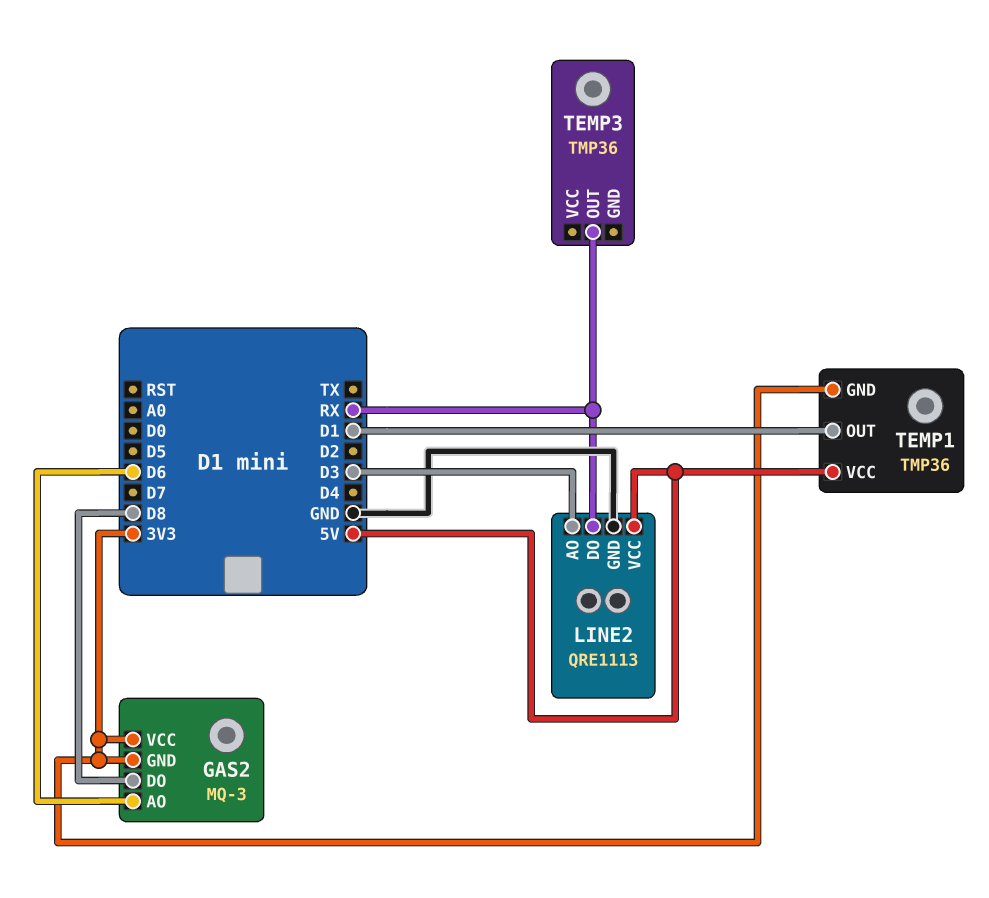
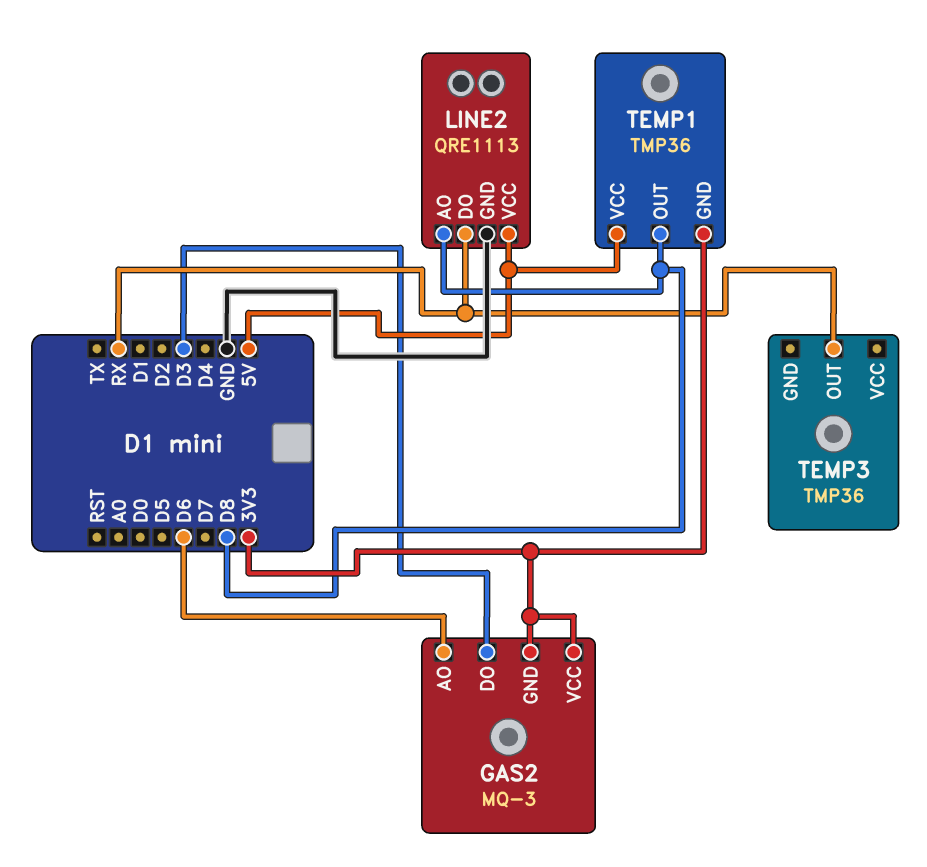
GAS2 pin DO: D8 -> D3
LINE2 pin AO: D3 -> D8
TEMP1 pin OUT: D1 -> D8

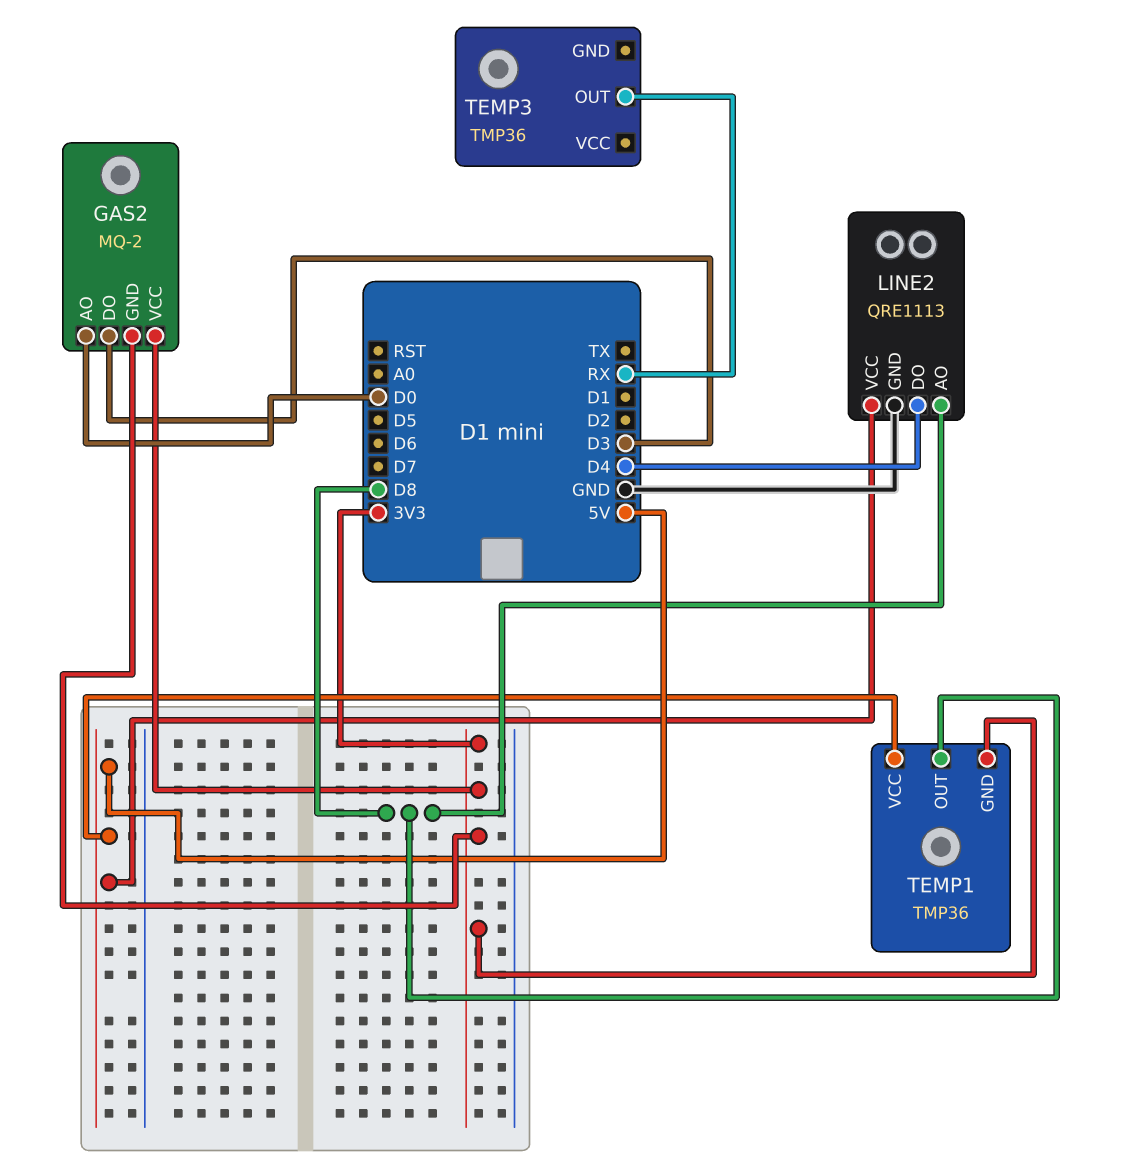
GAS2: MQ-3 -> MQ-2
GAS2 pin AO: D6 -> D0
LINE2 pin DO: RX -> D4

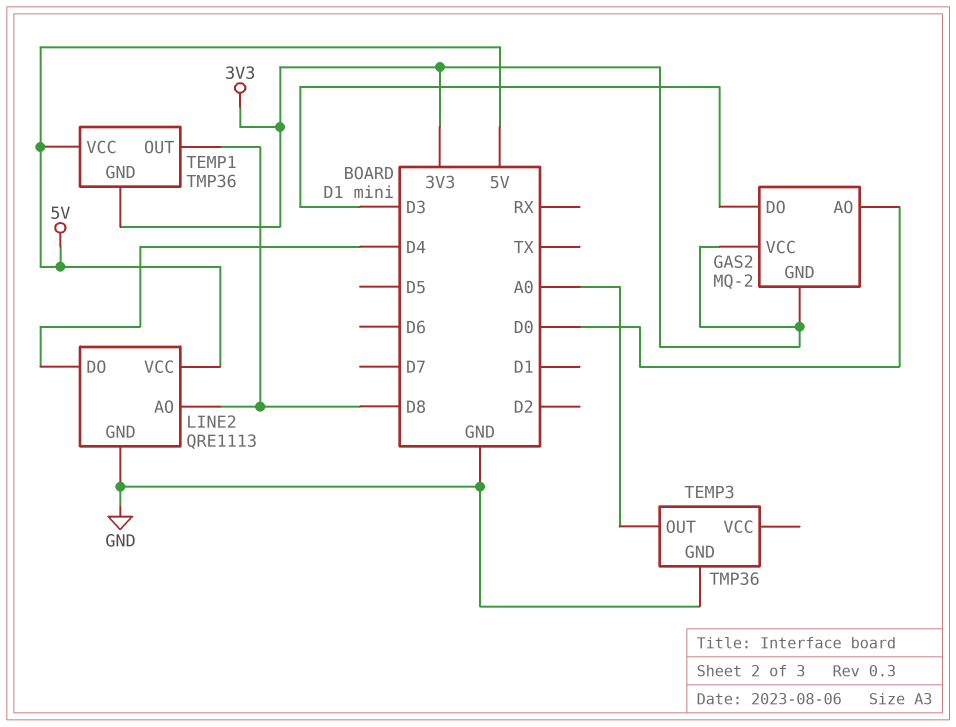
TEMP3 pin GND: none -> GND
TEMP3 pin OUT: RX -> A0

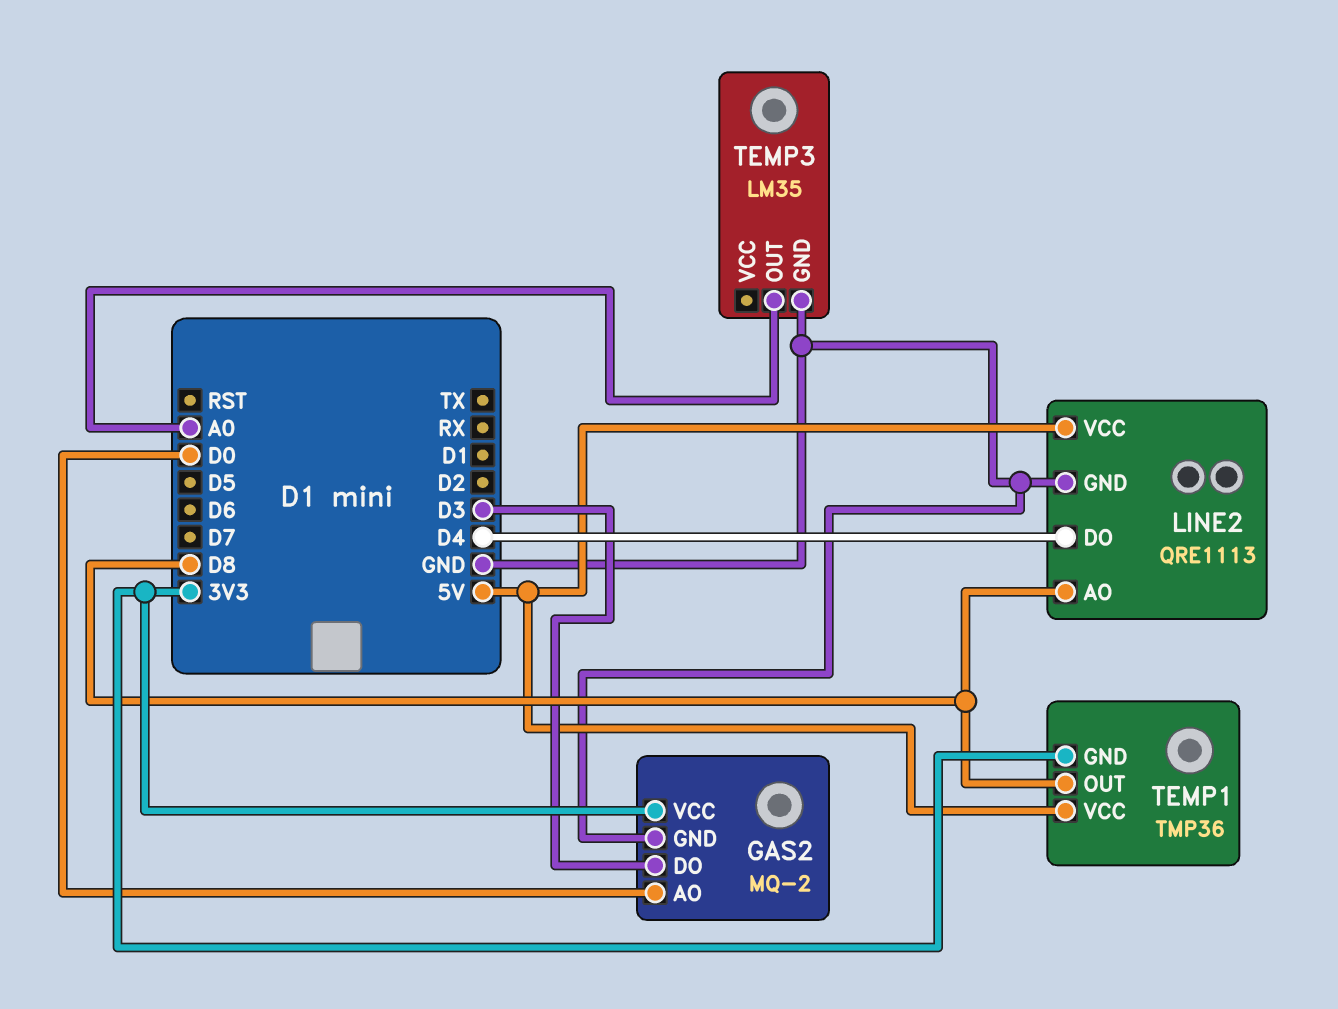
GAS2 pin GND: 3V3 -> GND
TEMP3: TMP36 -> LM35

